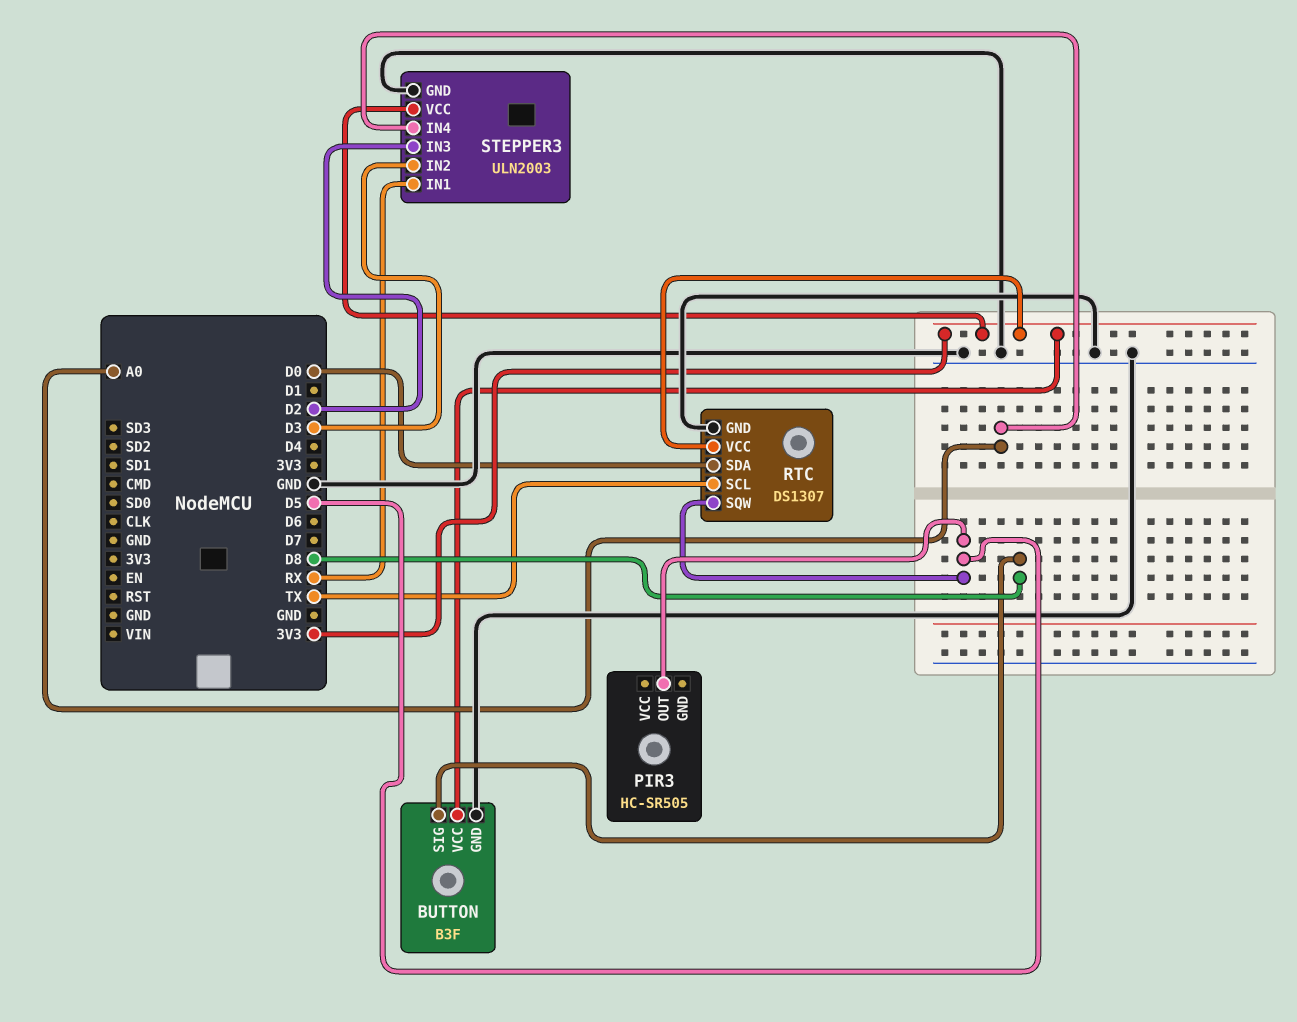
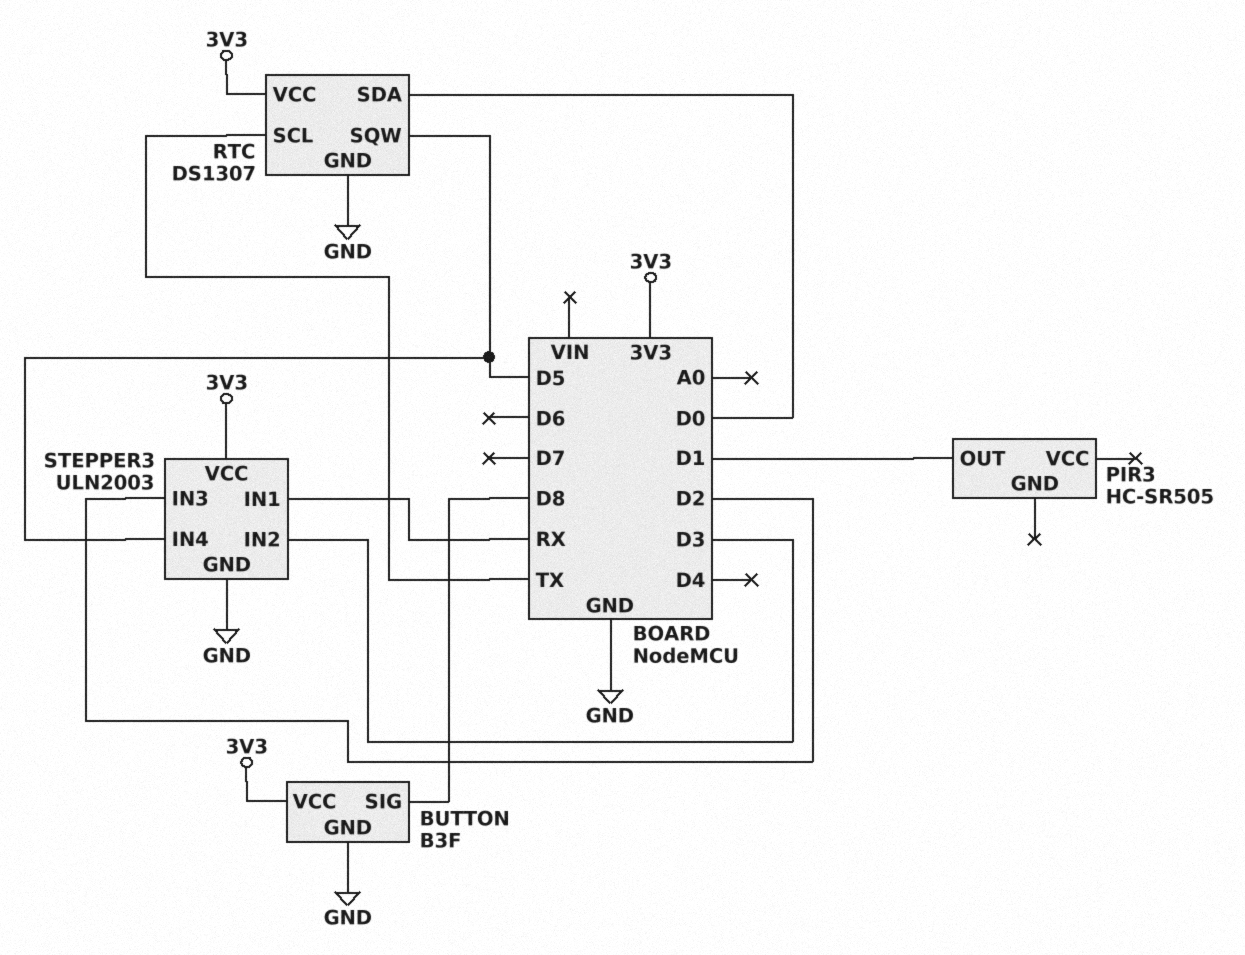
PIR3 pin OUT: D5 -> D1
STEPPER3 pin IN4: A0 -> D5

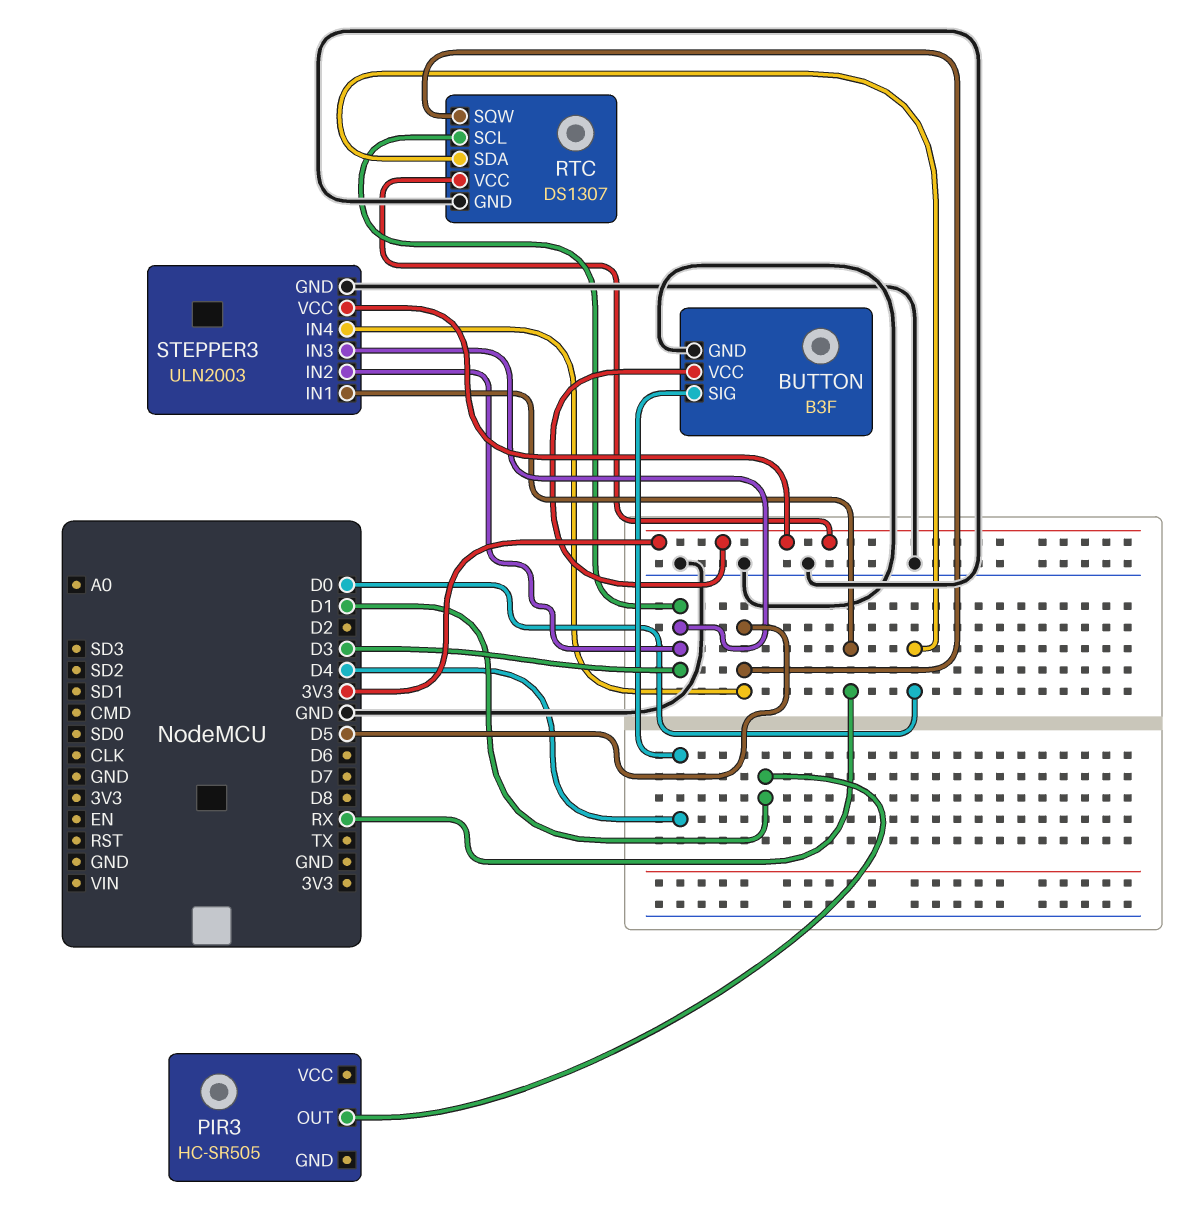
BUTTON pin SIG: D8 -> D4
RTC pin SCL: TX -> D3
STEPPER3 pin IN3: D2 -> D3

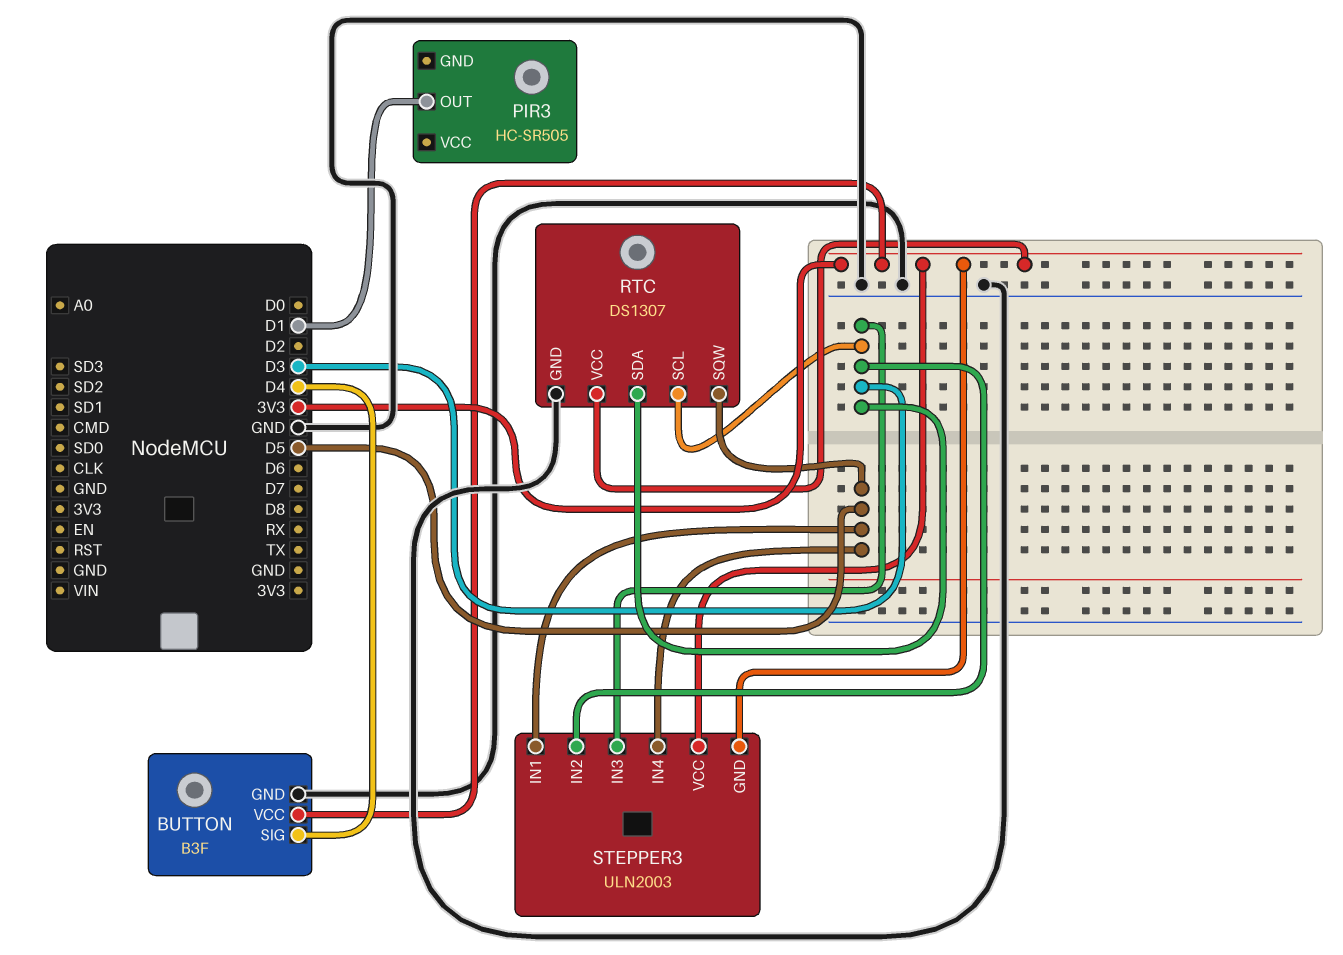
RTC pin SDA: D0 -> D3
STEPPER3 pin GND: GND -> 3V3
STEPPER3 pin IN1: RX -> D5

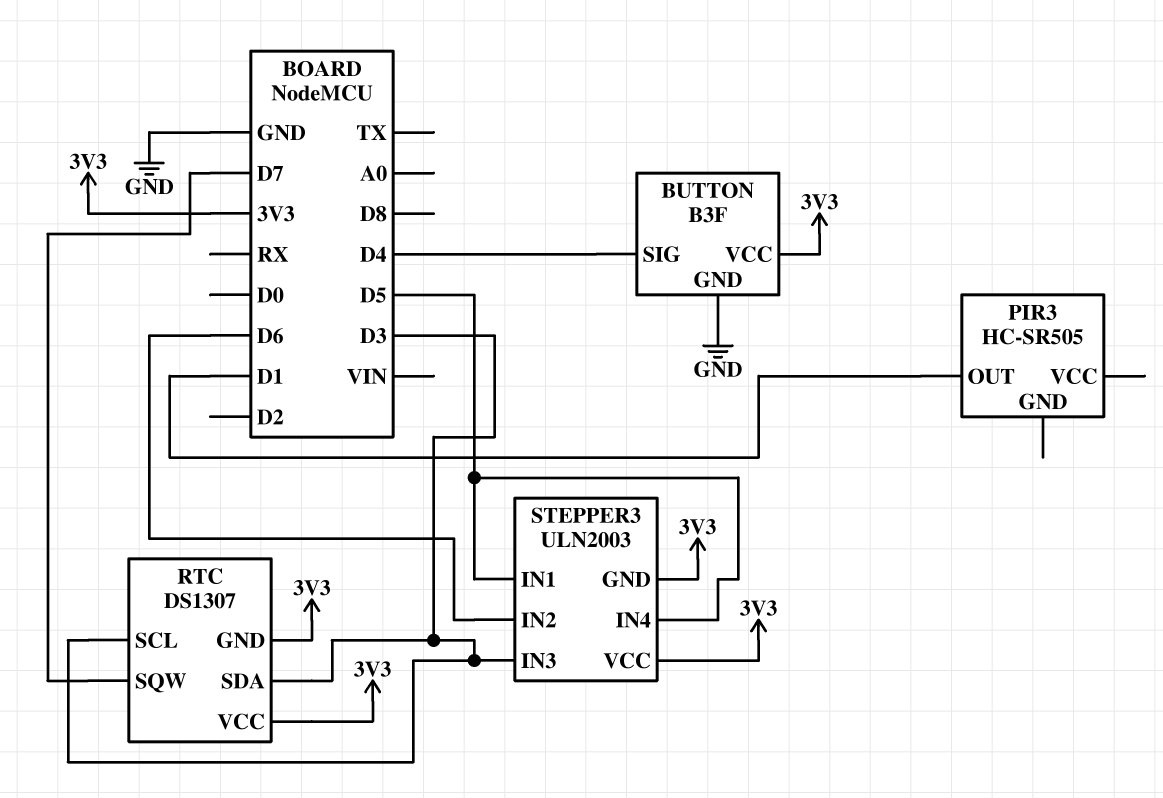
RTC pin GND: GND -> 3V3
RTC pin SQW: D5 -> D7
STEPPER3 pin IN2: D3 -> D6

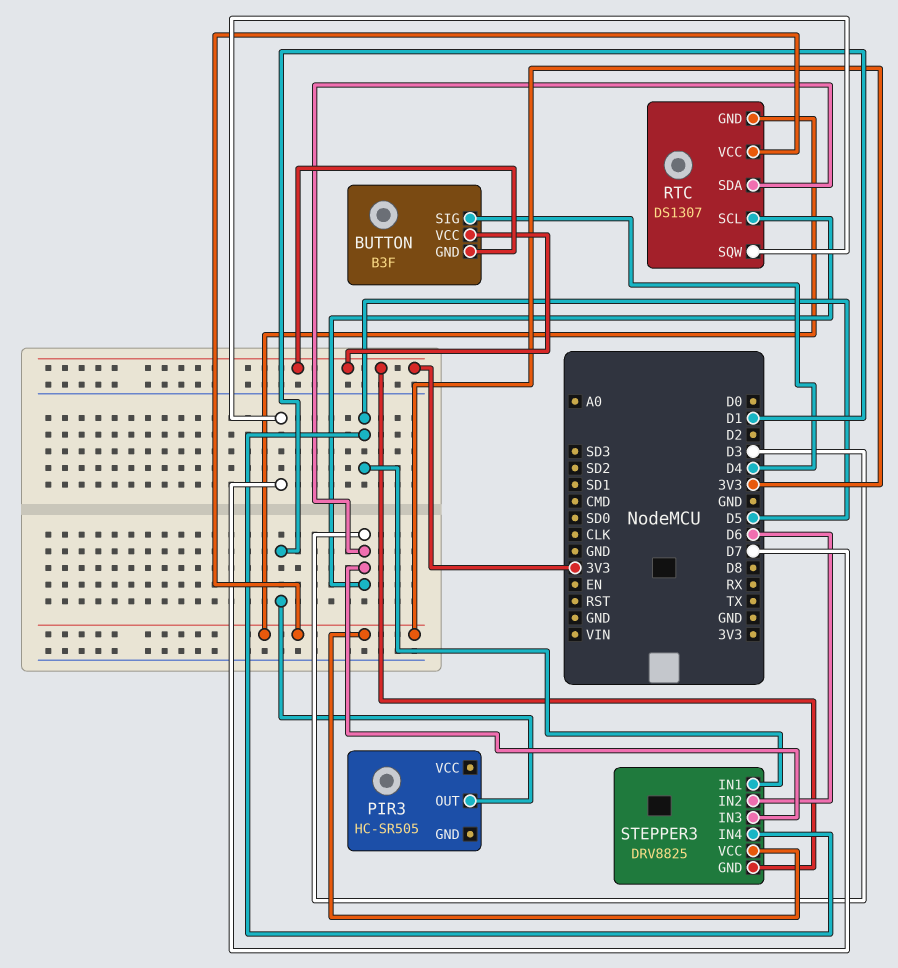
BUTTON pin GND: GND -> 3V3
STEPPER3: ULN2003 -> DRV8825

